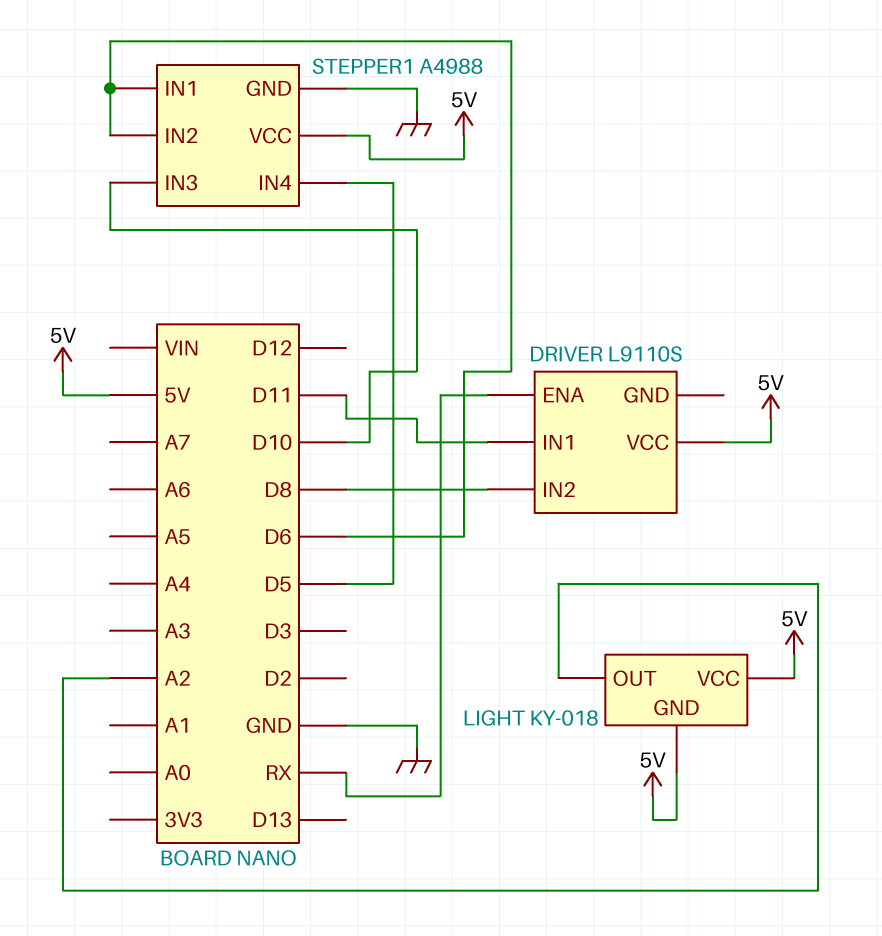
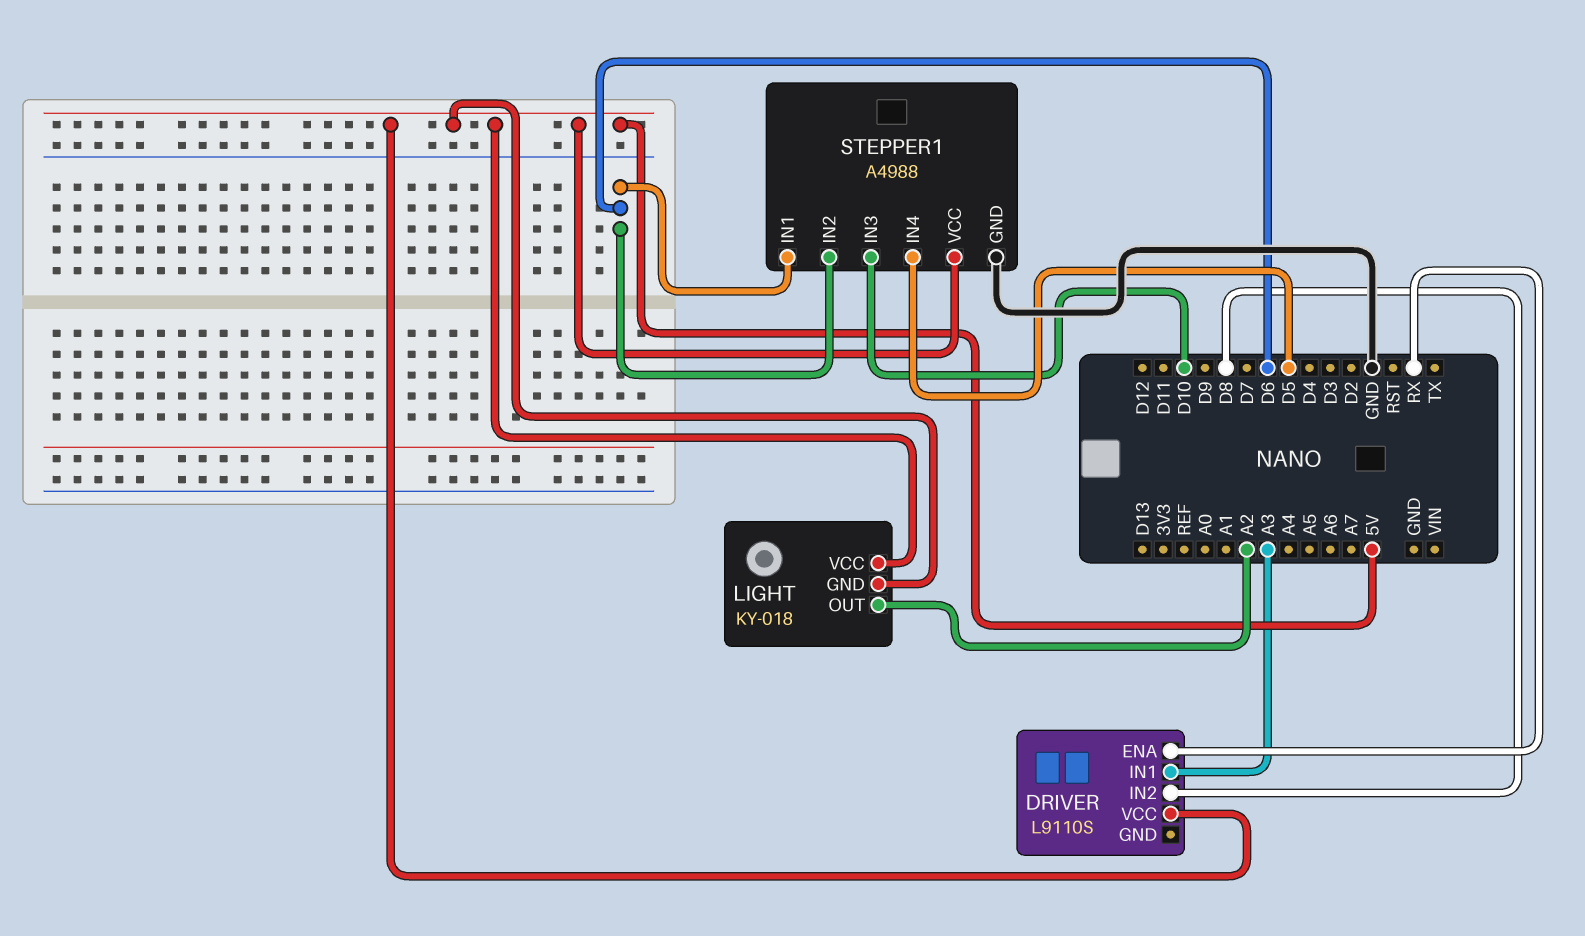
DRIVER pin IN1: D11 -> A3

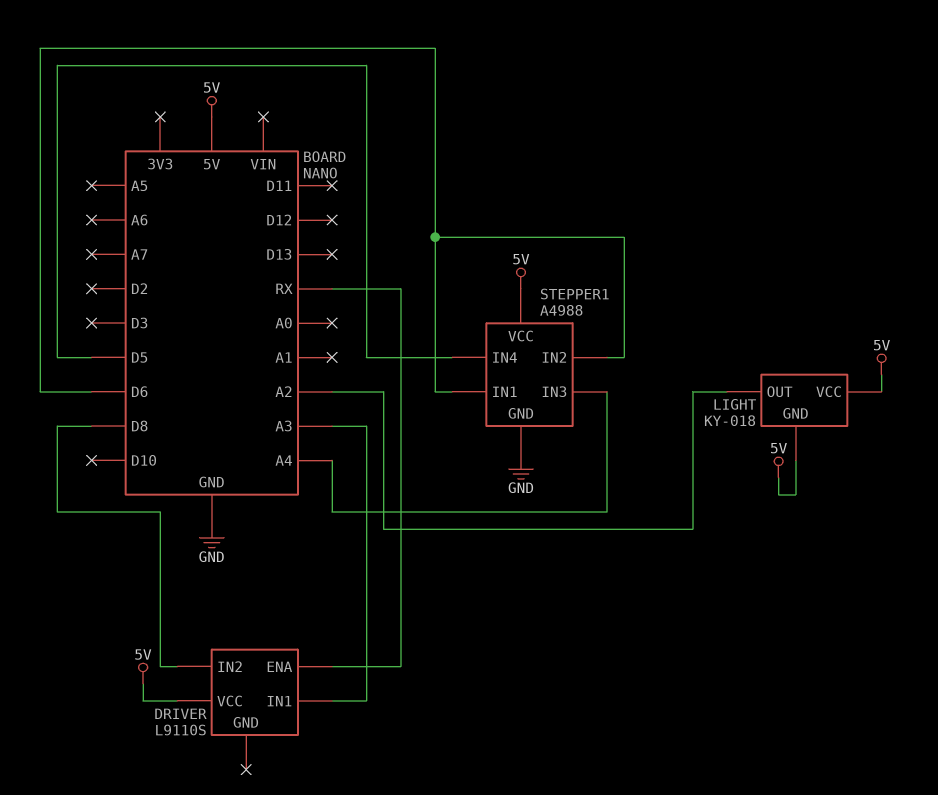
STEPPER1 pin IN3: D10 -> A4

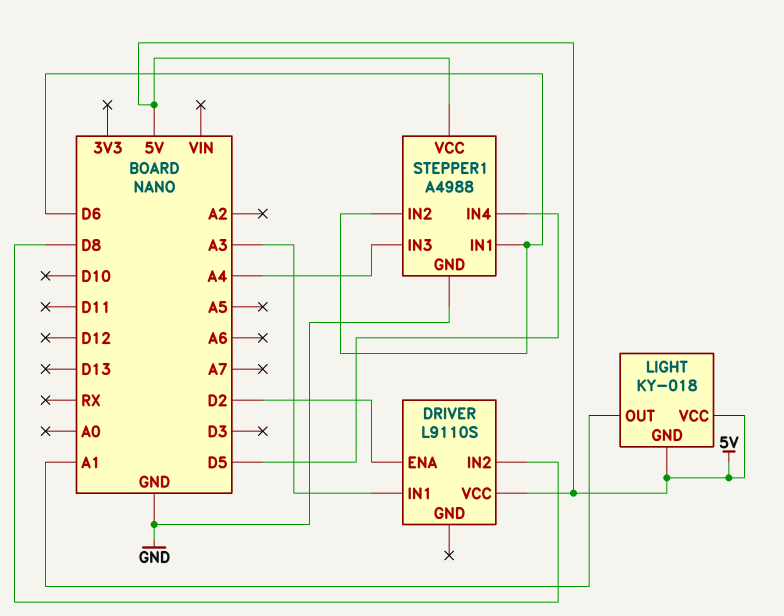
DRIVER pin ENA: RX -> D2
LIGHT pin OUT: A2 -> A1

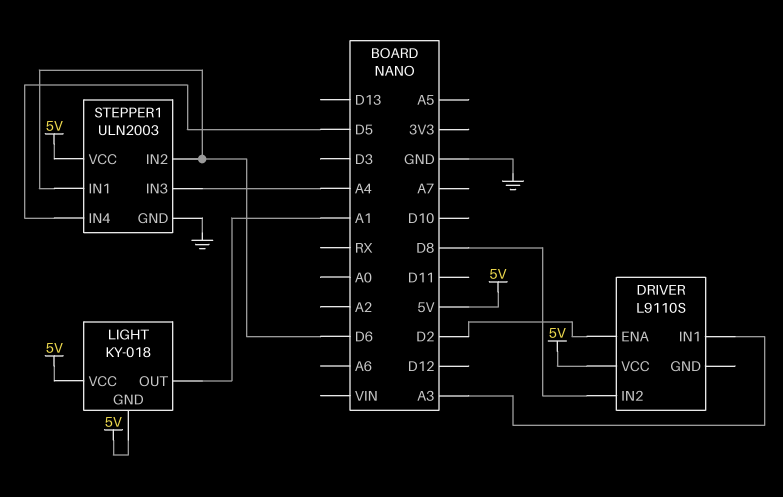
STEPPER1: A4988 -> ULN2003

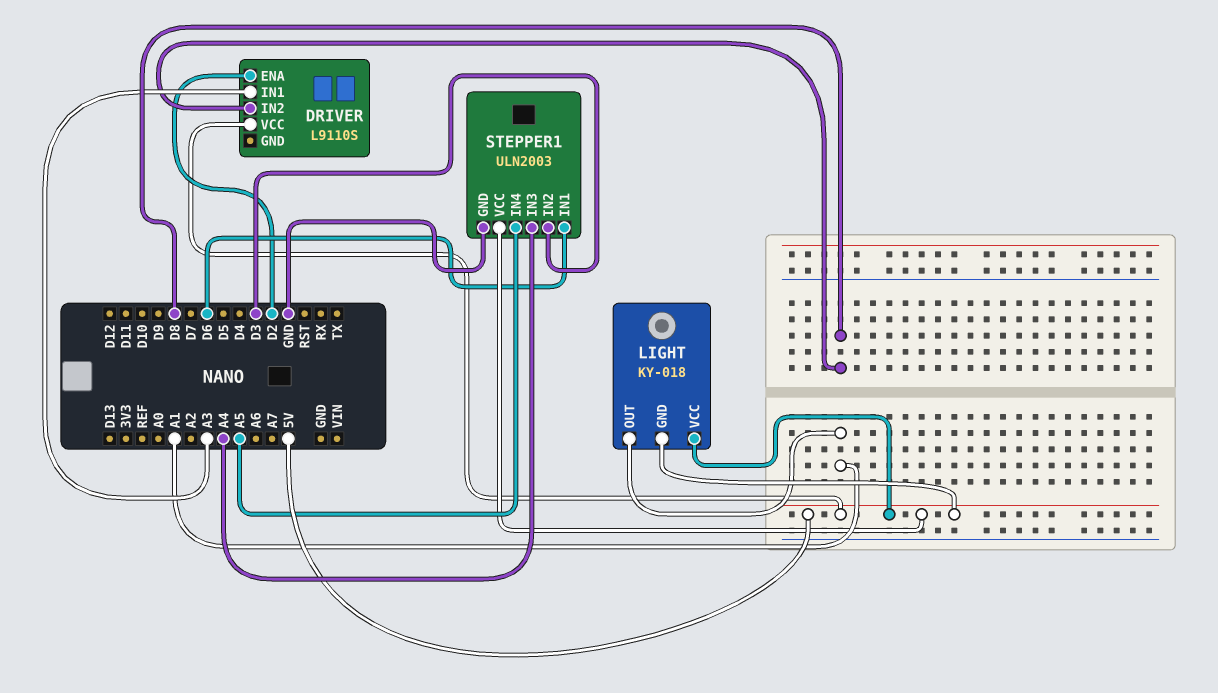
STEPPER1 pin IN2: D6 -> D3
STEPPER1 pin IN4: D5 -> A5

